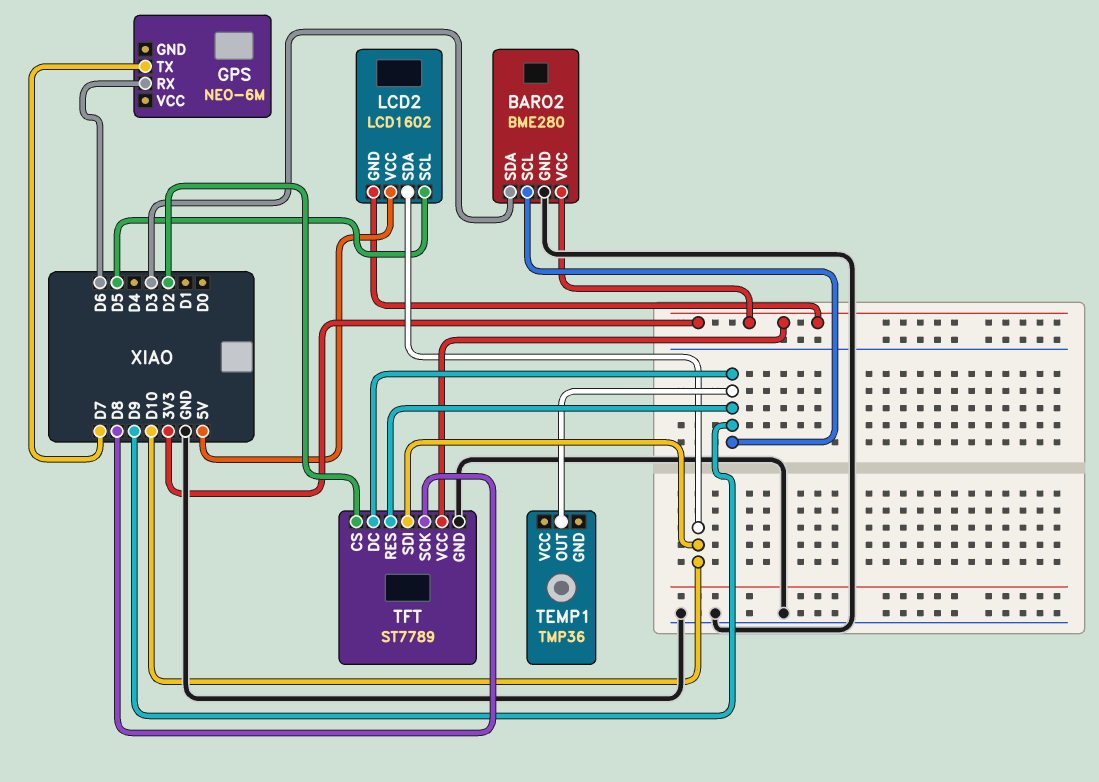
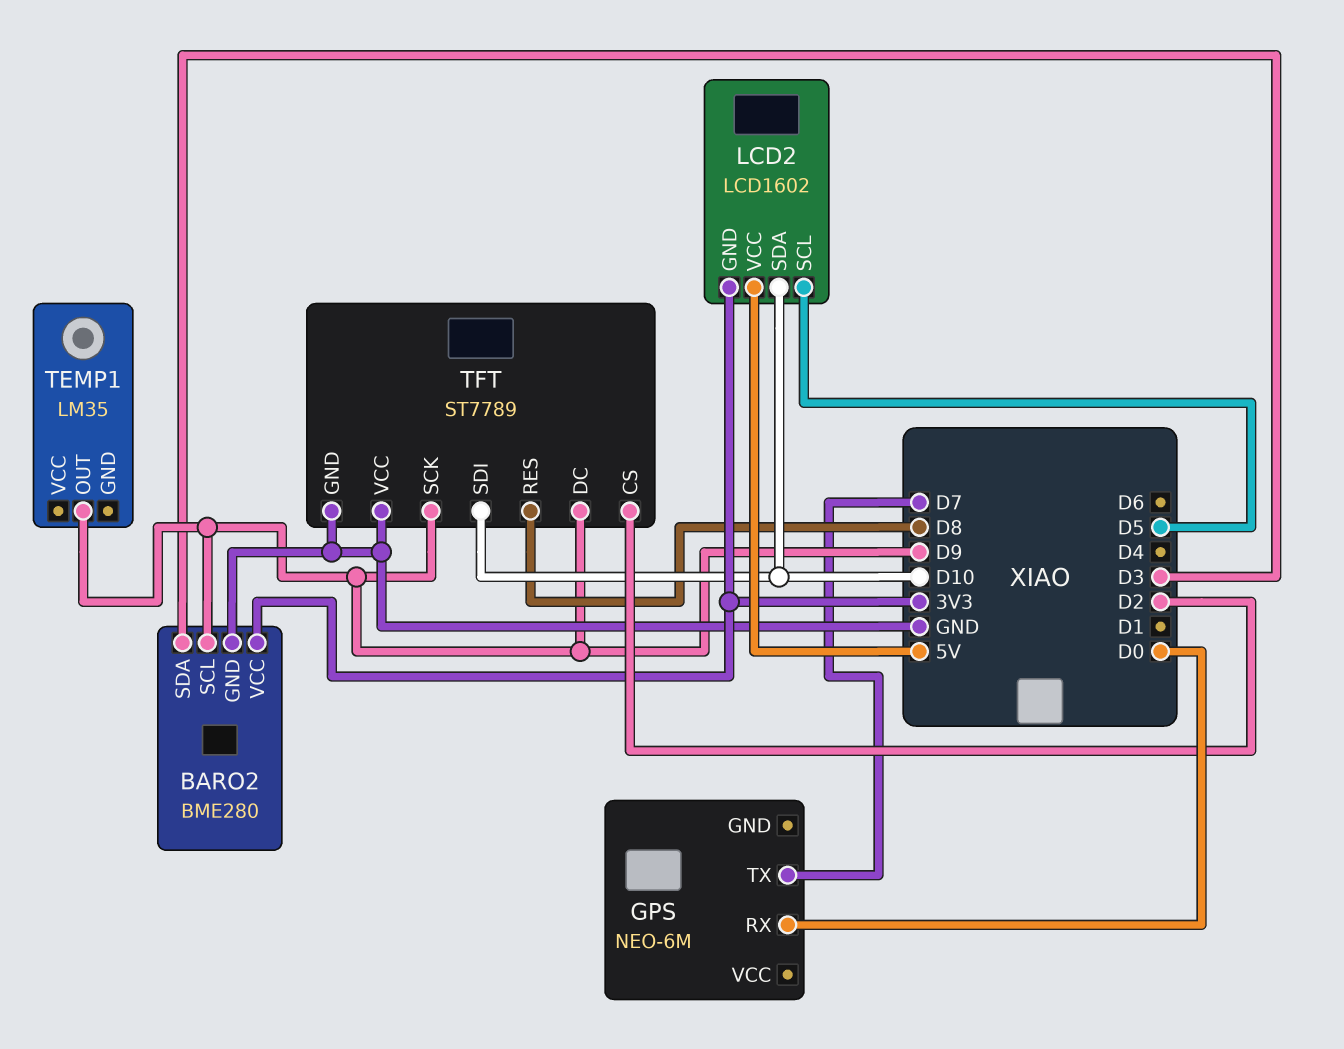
GPS pin RX: D6 -> D0
TEMP1: TMP36 -> LM35
TFT pin RES: D9 -> D8
TFT pin SCK: D8 -> D9
TFT pin VCC: 3V3 -> GND

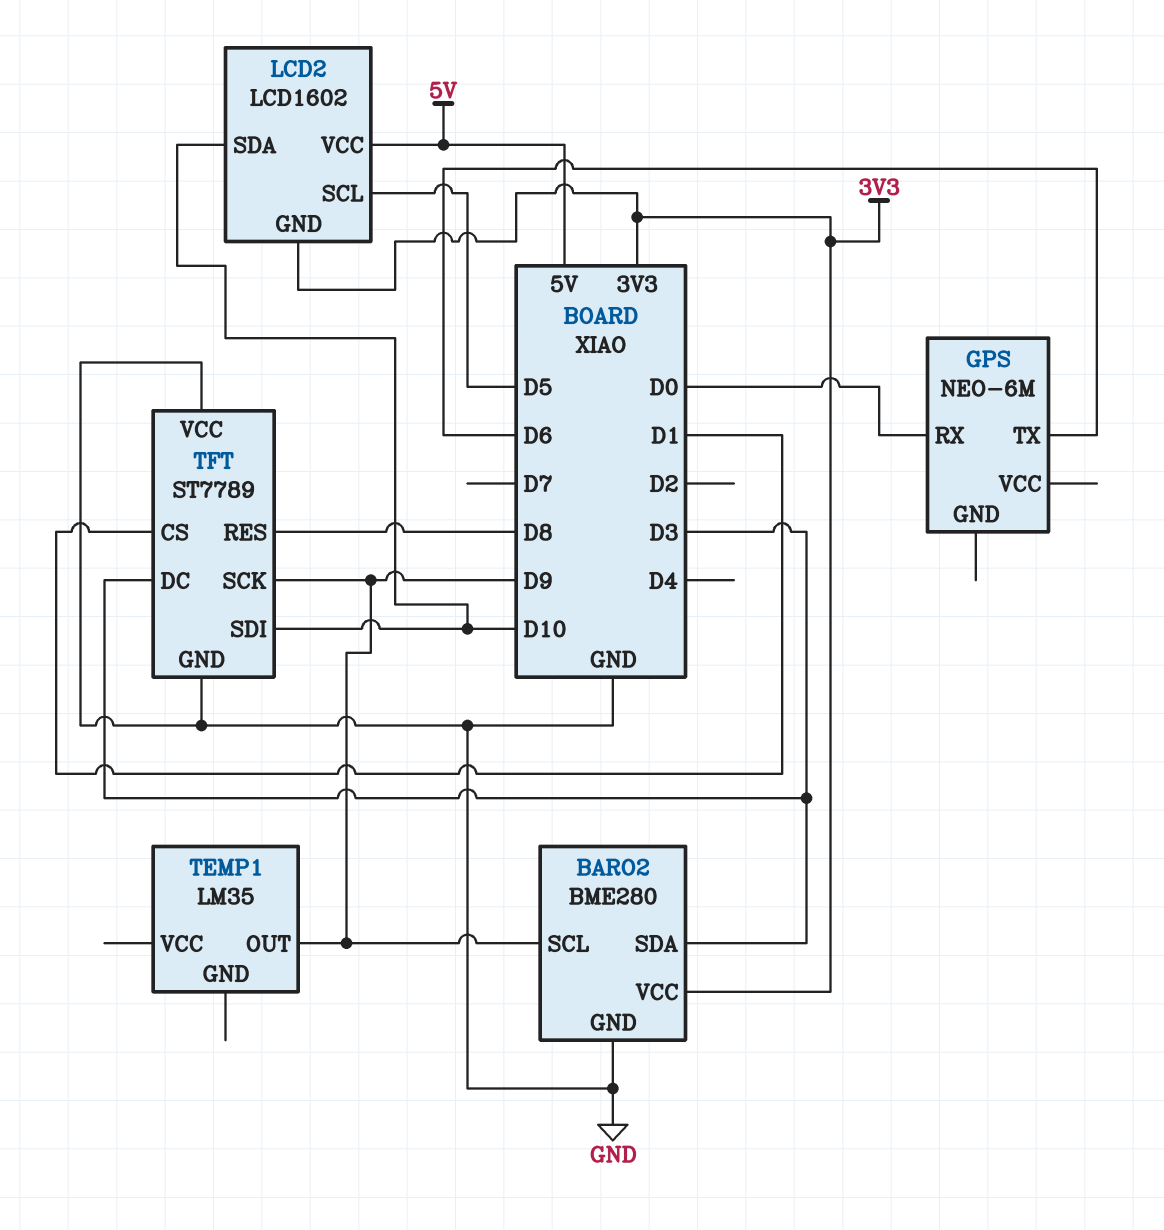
GPS pin TX: D7 -> D6
TFT pin CS: D2 -> D1
TFT pin DC: D9 -> D3

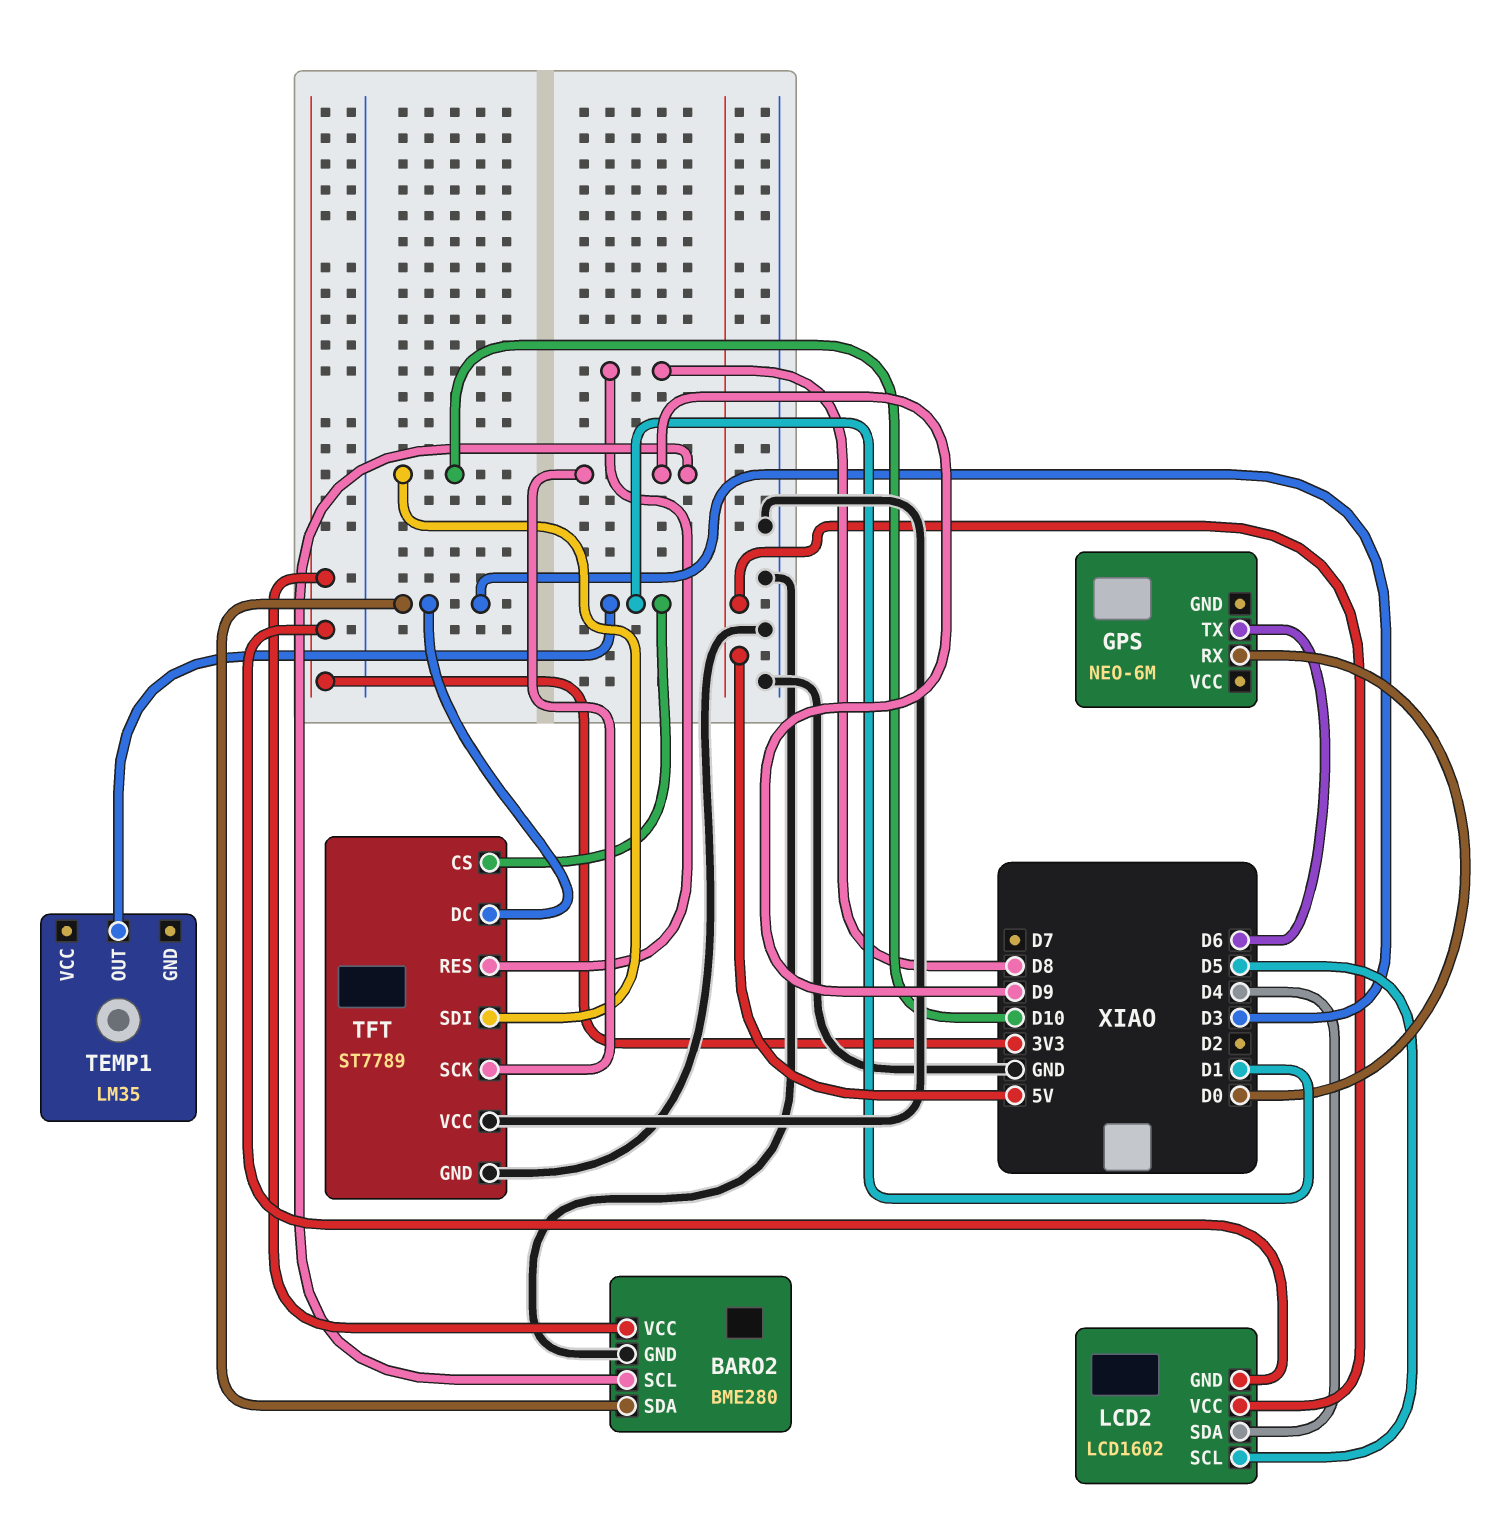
LCD2 pin SDA: D10 -> D4
TEMP1 pin OUT: D9 -> D1

